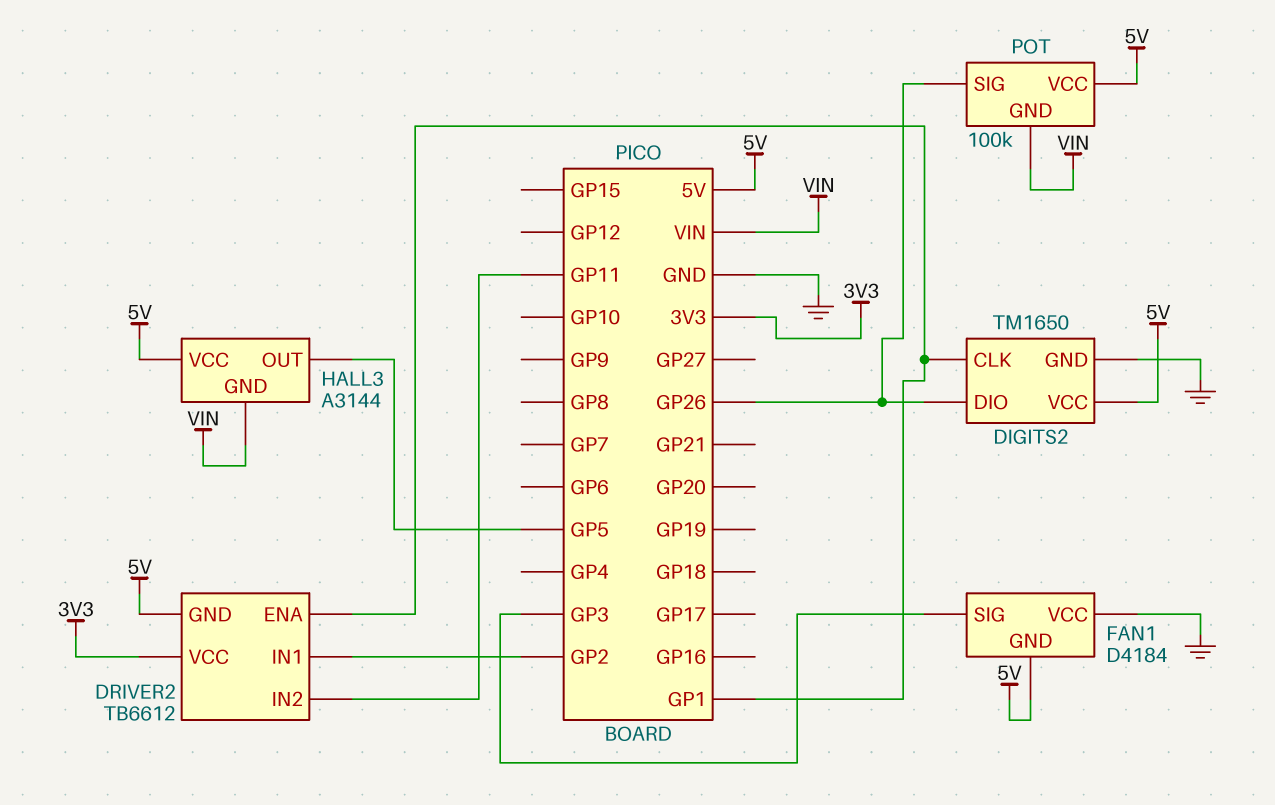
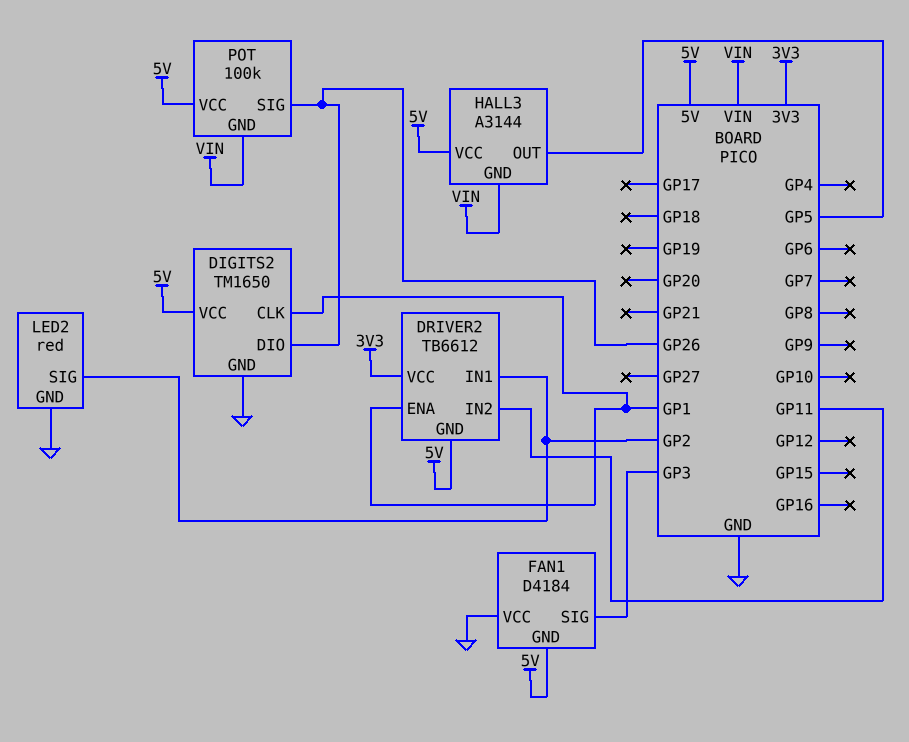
LED2: none -> red
LED2 pin GND: none -> GND
LED2 pin SIG: none -> GP2

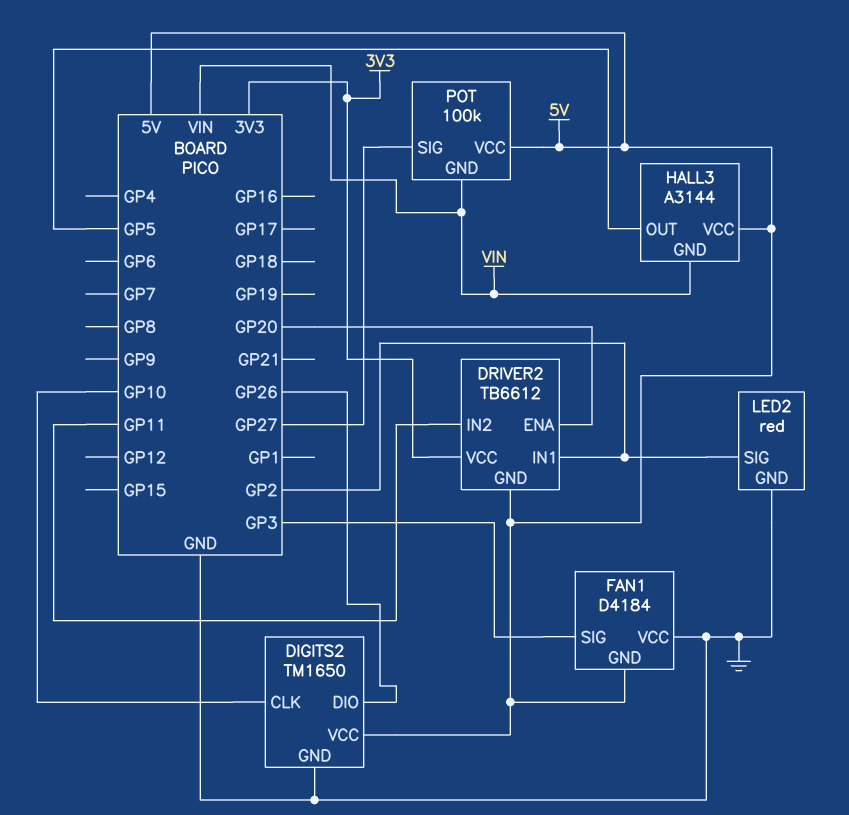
DIGITS2 pin CLK: GP1 -> GP10
DRIVER2 pin ENA: GP1 -> GP20
POT pin SIG: GP26 -> GP27

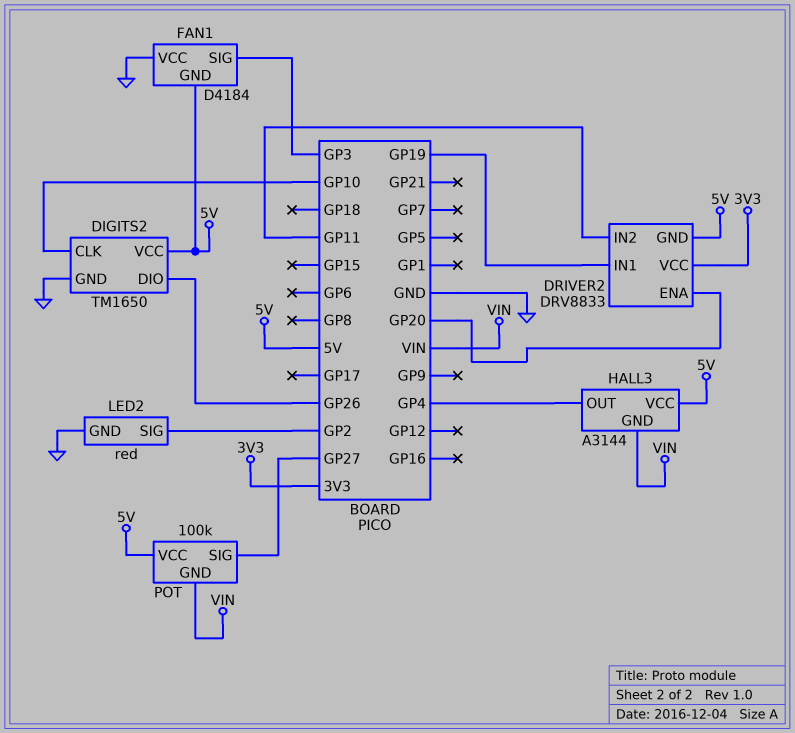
DRIVER2: TB6612 -> DRV8833
DRIVER2 pin IN1: GP2 -> GP19
HALL3 pin OUT: GP5 -> GP4

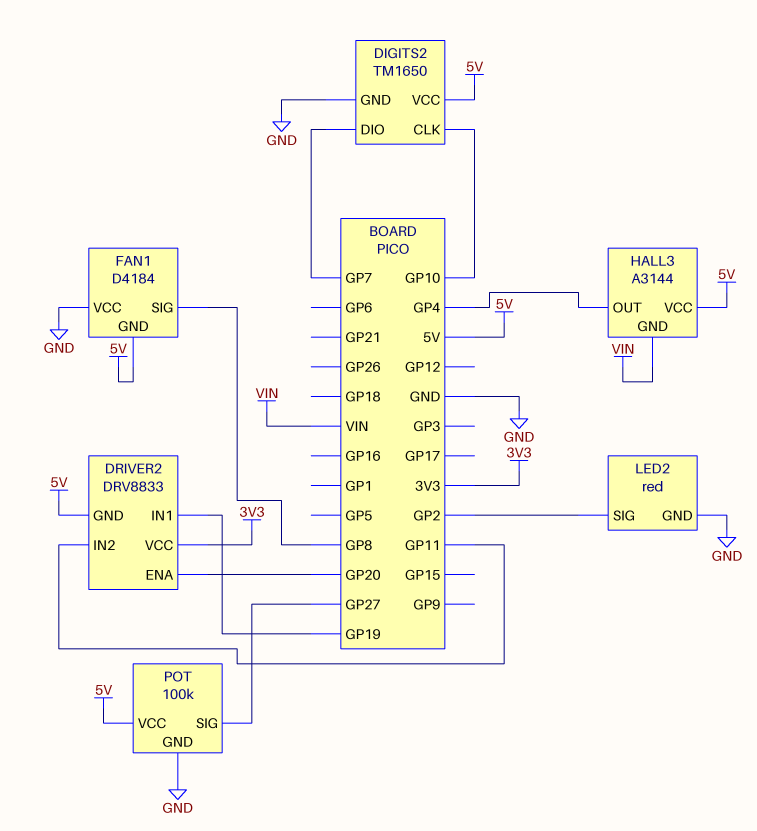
DIGITS2 pin DIO: GP26 -> GP7
FAN1 pin SIG: GP3 -> GP8
POT pin GND: VIN -> GND

